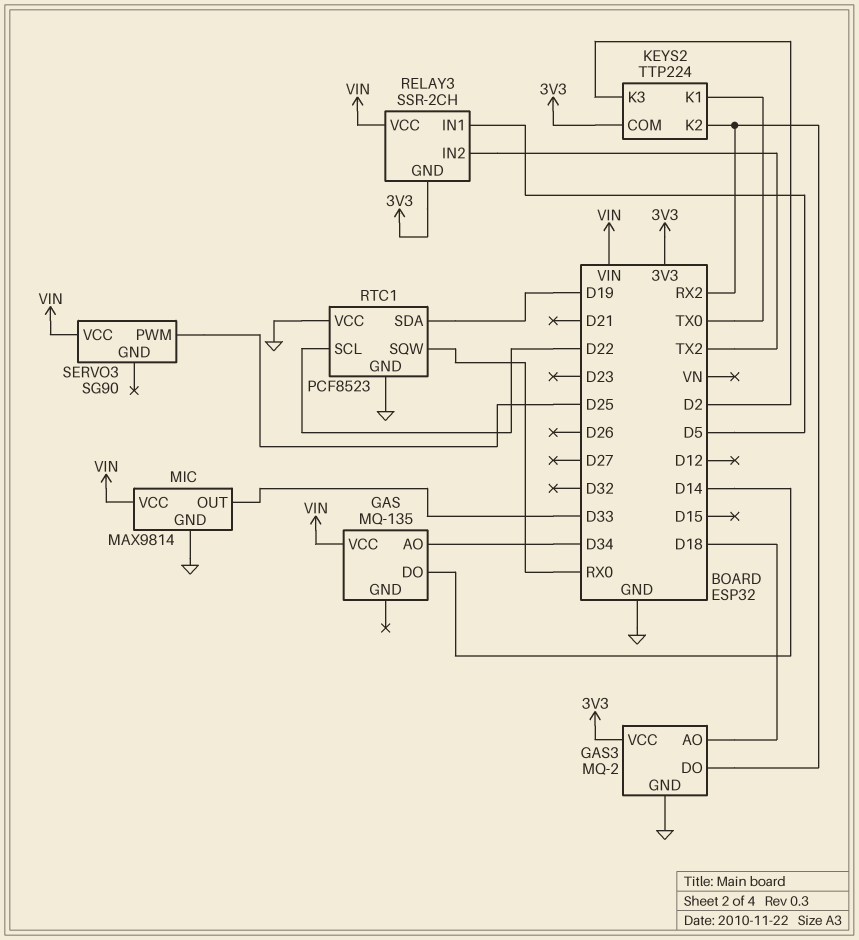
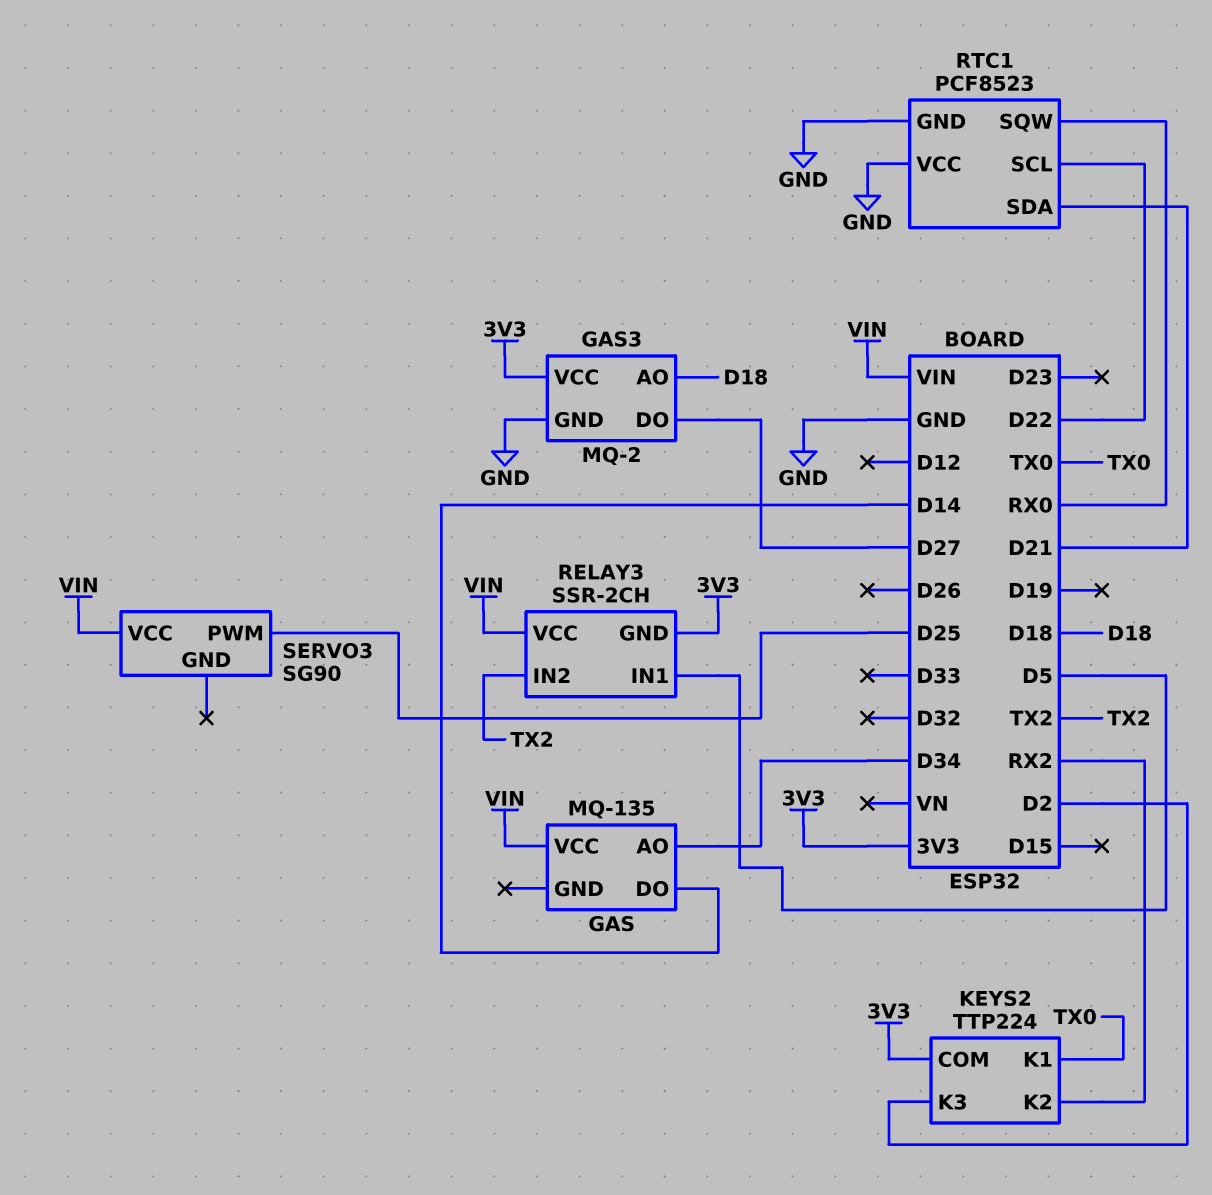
GAS3 pin DO: RX2 -> D27
MIC: MAX9814 -> none
MIC pin GND: GND -> none
MIC pin OUT: D33 -> none
MIC pin VCC: VIN -> none
RTC1 pin SDA: D19 -> D21

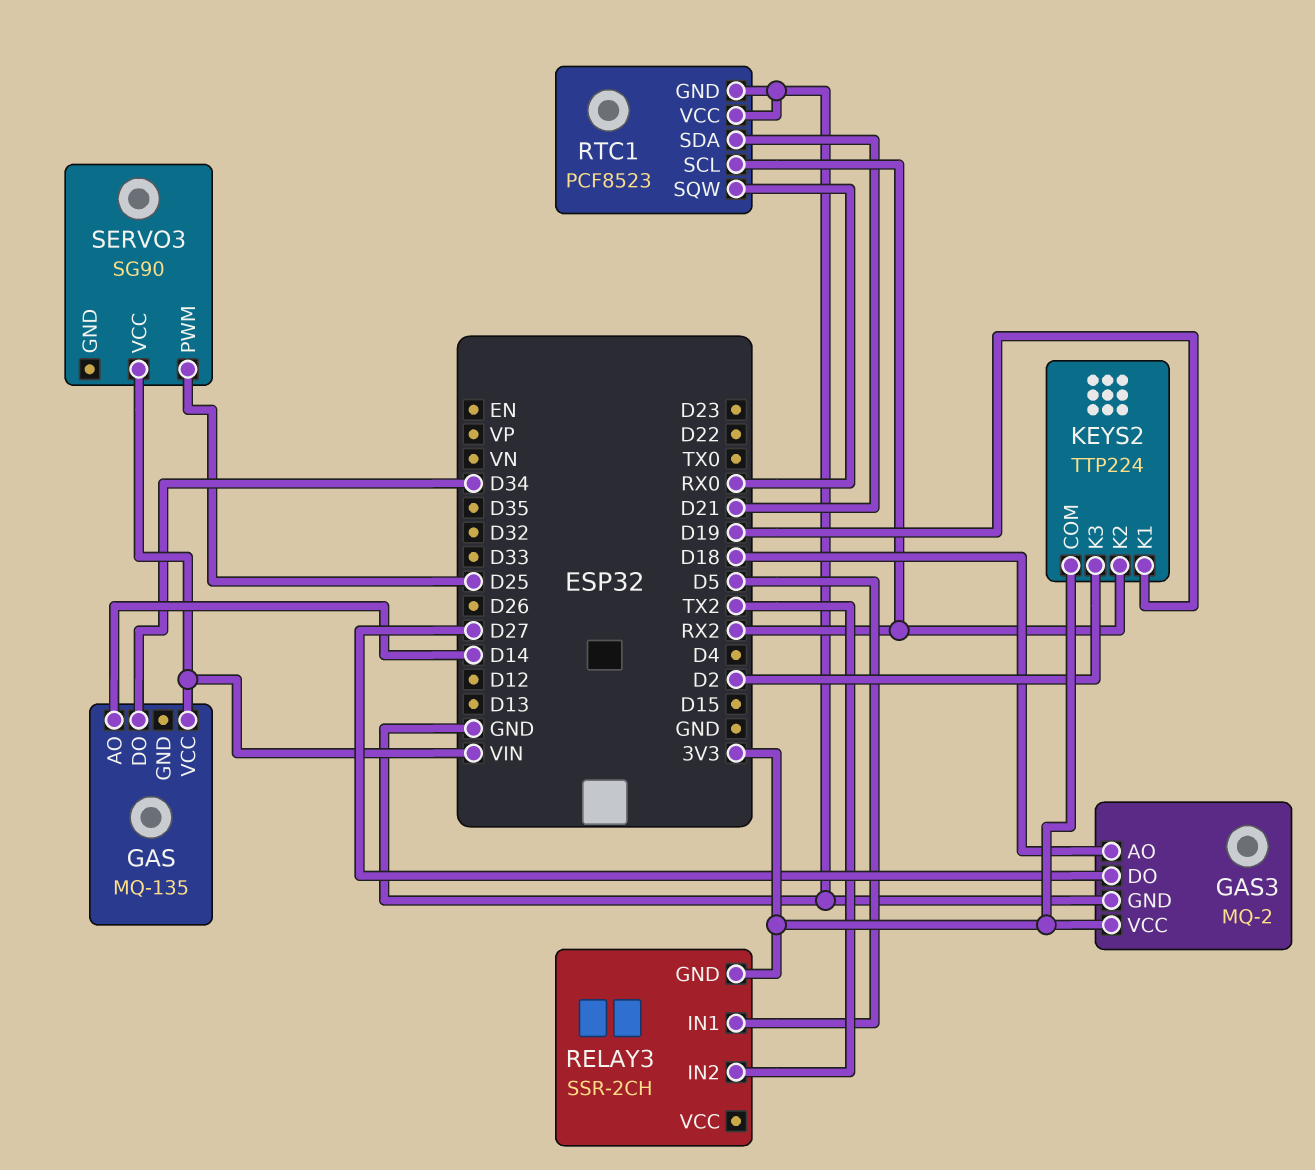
GAS pin AO: D34 -> D14
GAS pin DO: D14 -> D34
KEYS2 pin K1: TX0 -> D19
RELAY3 pin VCC: VIN -> none
RTC1 pin SCL: D22 -> RX2

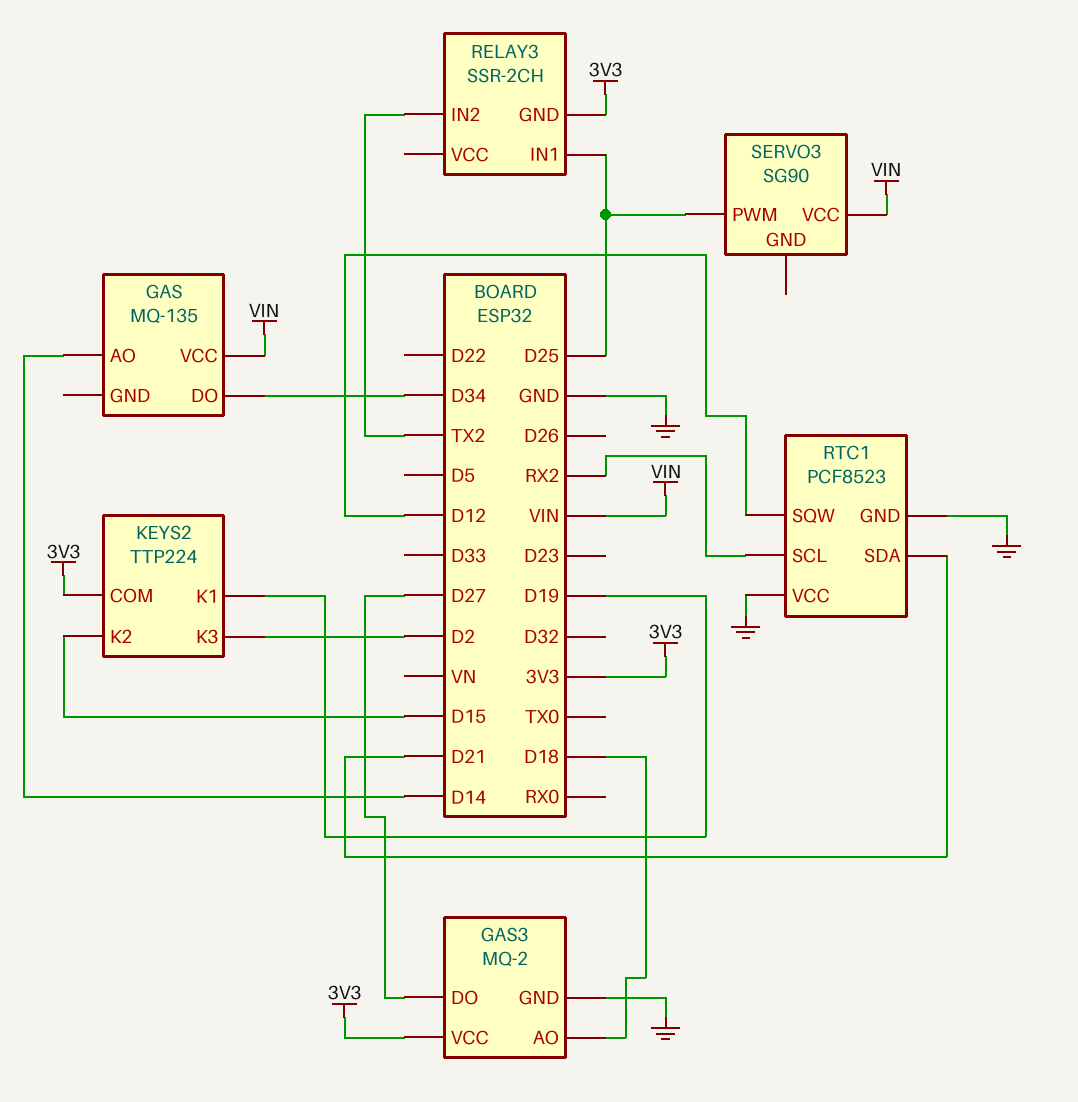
KEYS2 pin K2: RX2 -> D15
RELAY3 pin IN1: D5 -> D25
RTC1 pin SQW: RX0 -> D12

